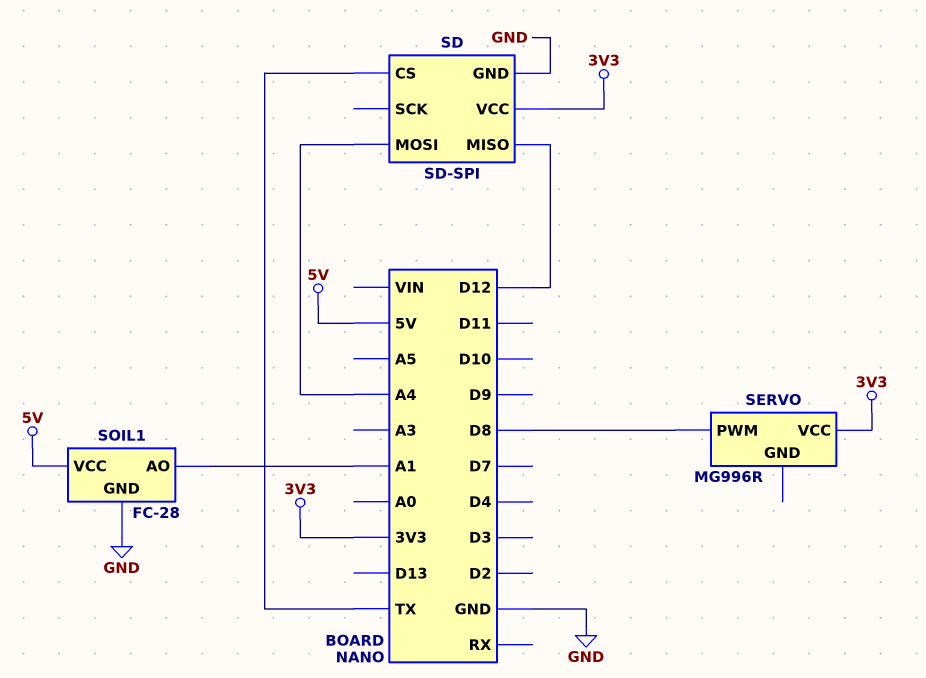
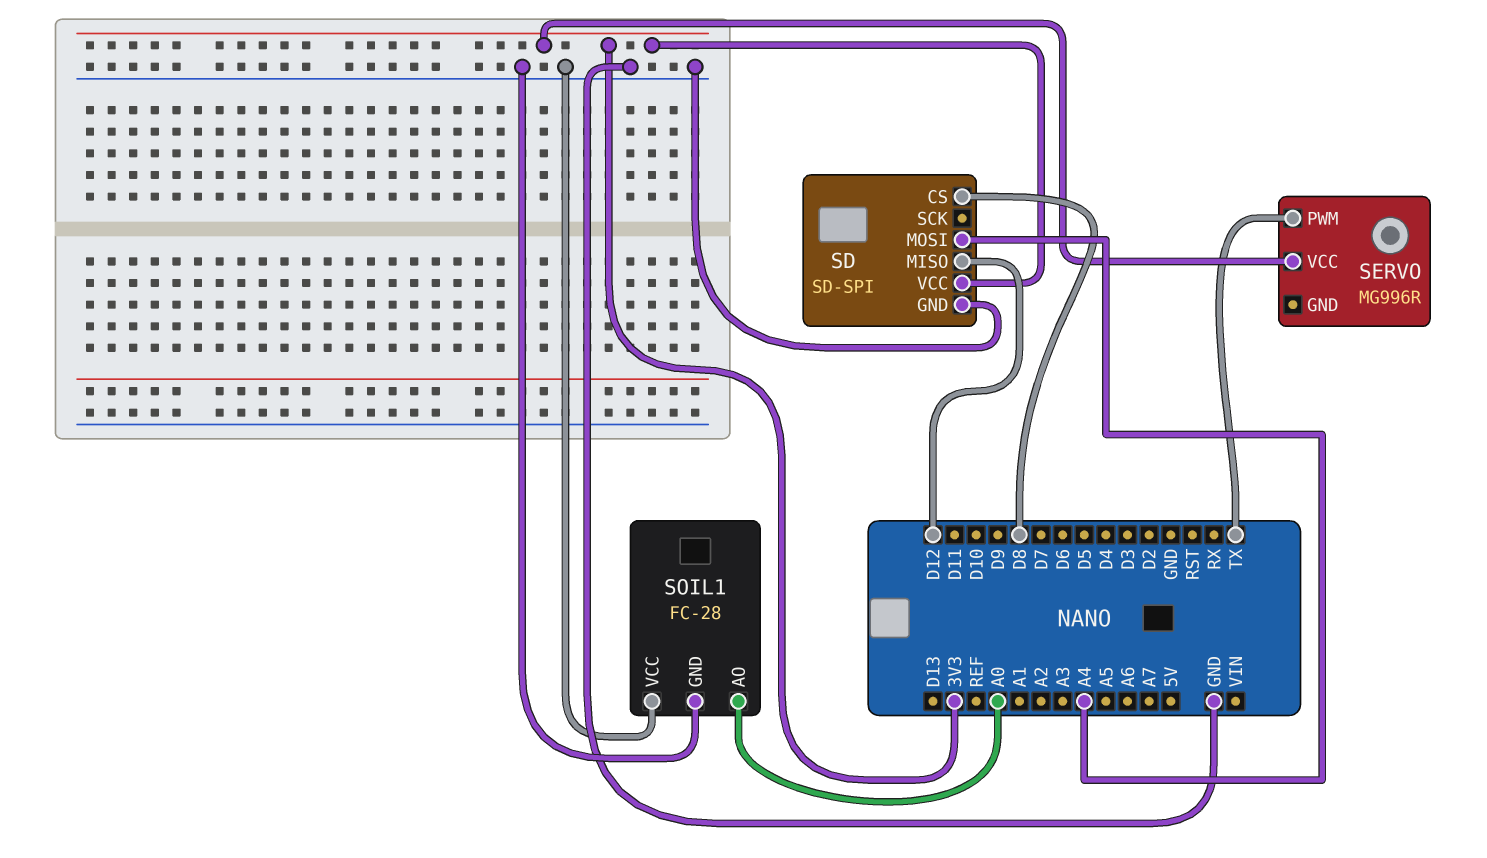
SD pin CS: TX -> D8
SERVO pin PWM: D8 -> TX
SOIL1 pin AO: A1 -> A0
SOIL1 pin VCC: 5V -> GND

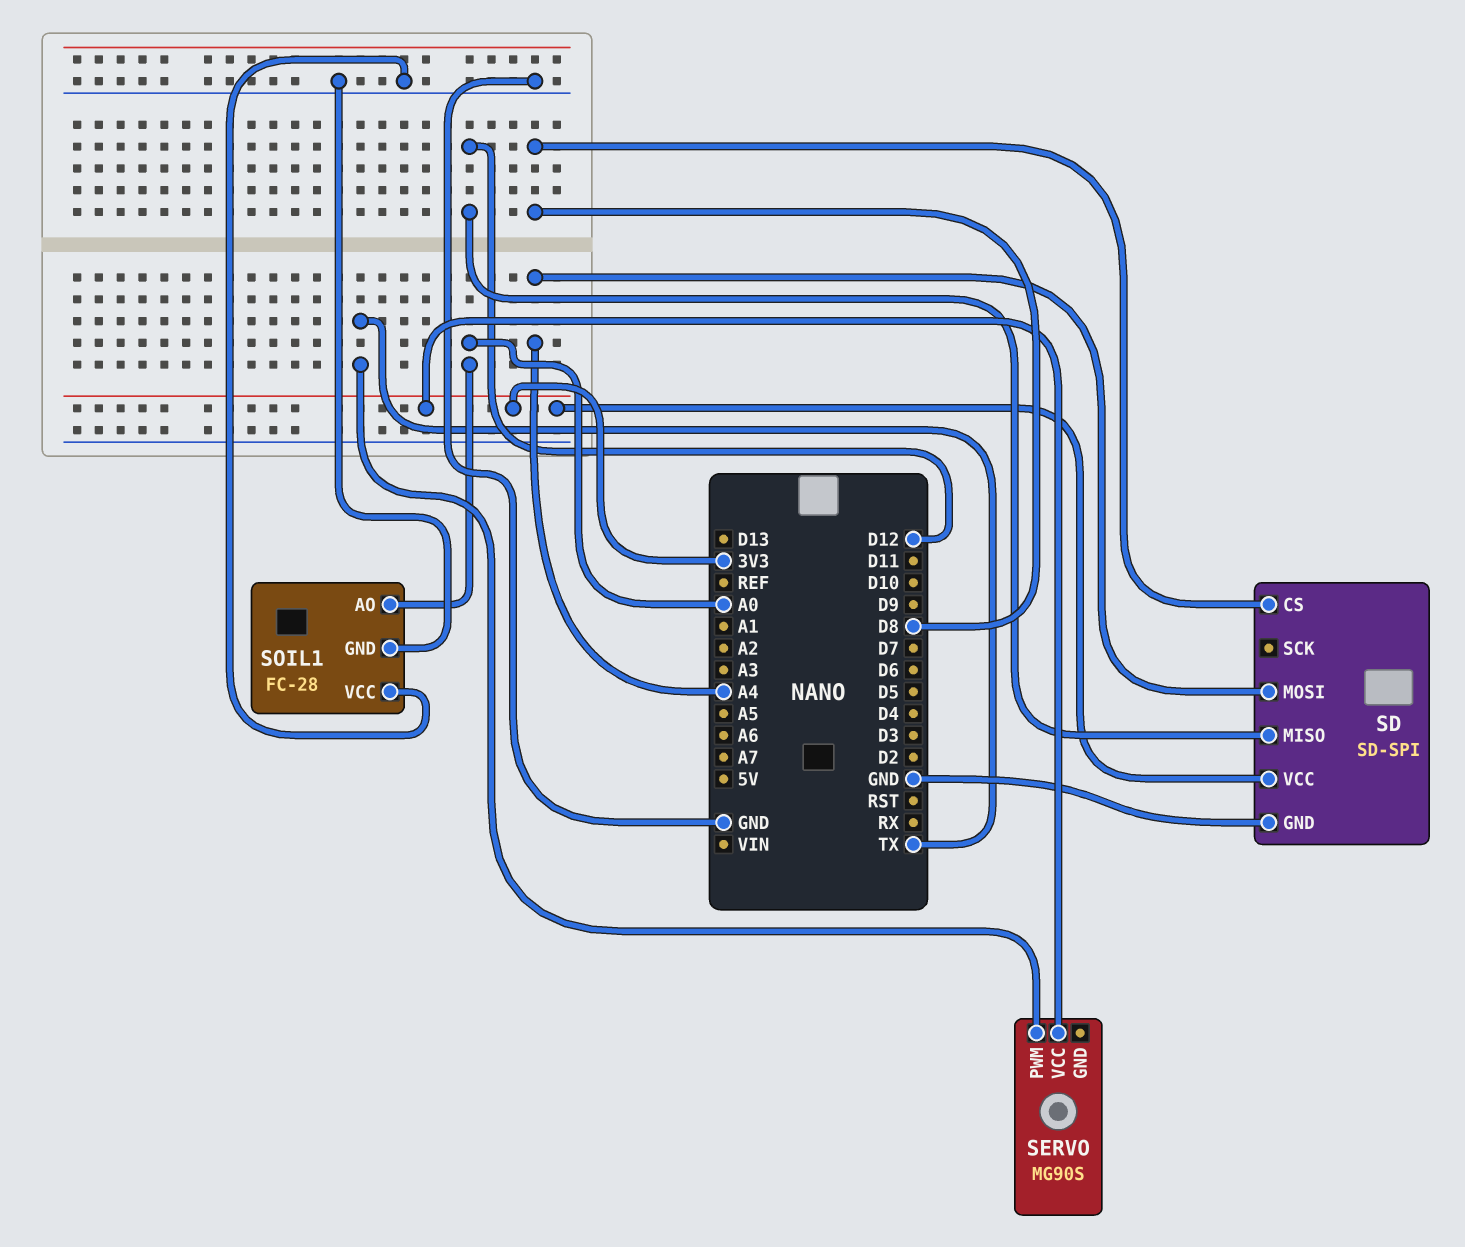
SERVO: MG996R -> MG90S

